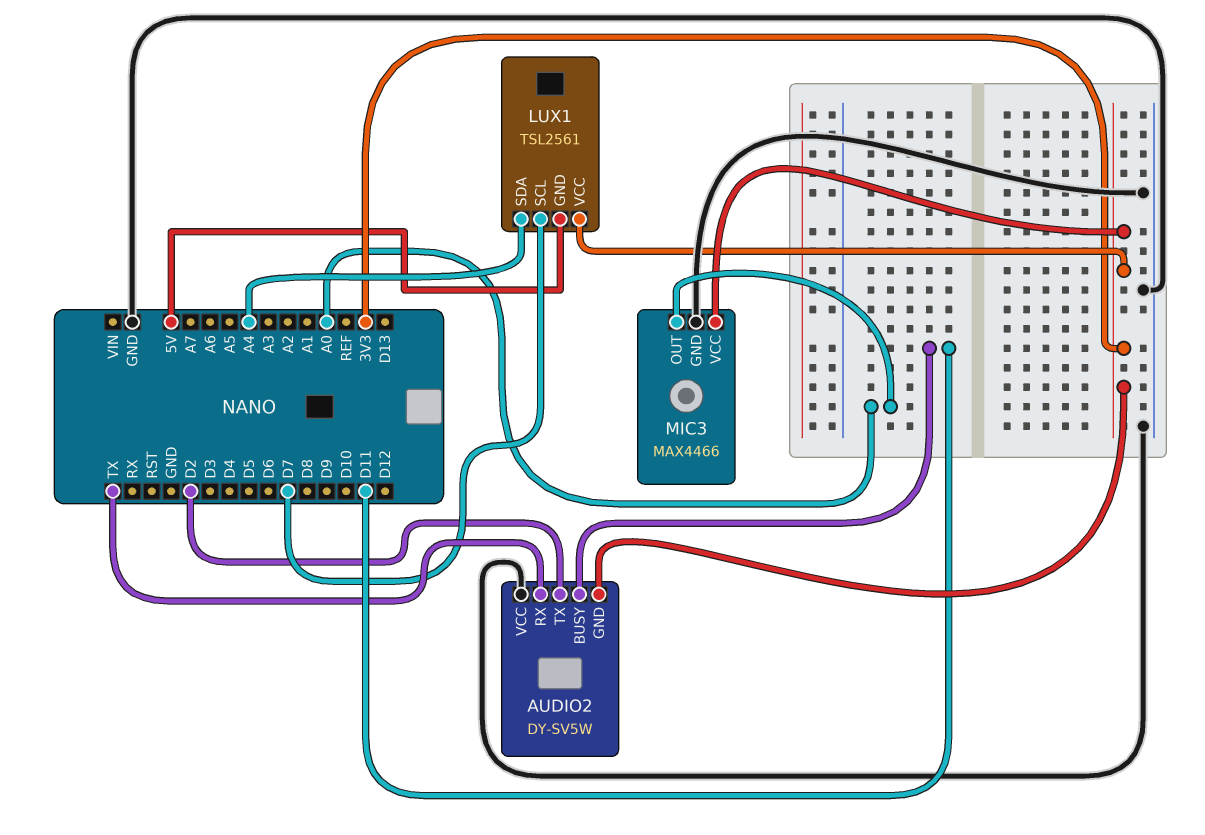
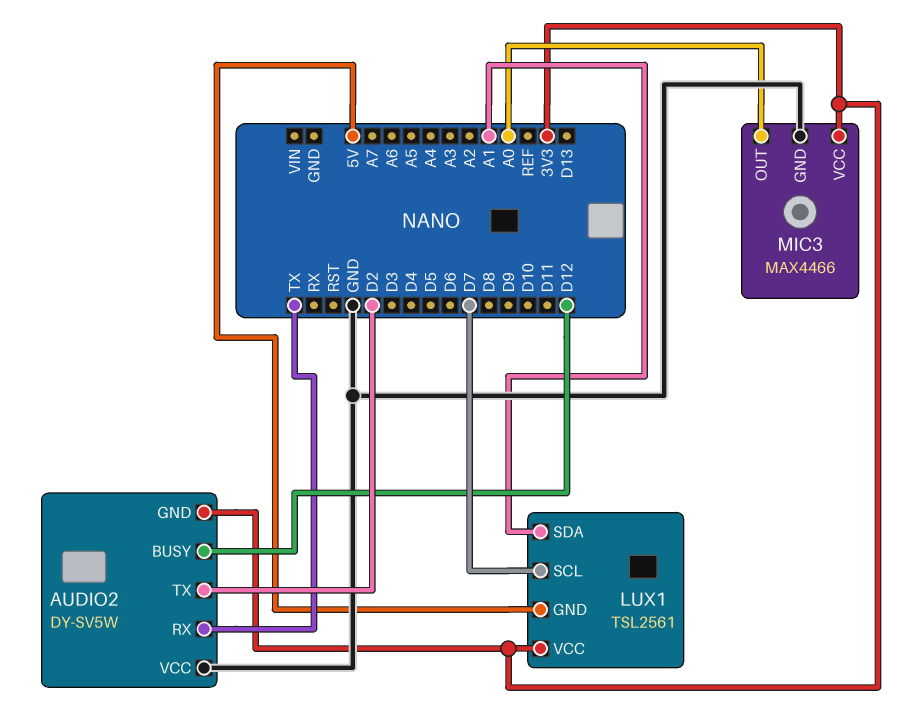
AUDIO2 pin BUSY: D11 -> D12
LUX1 pin SDA: A4 -> A1

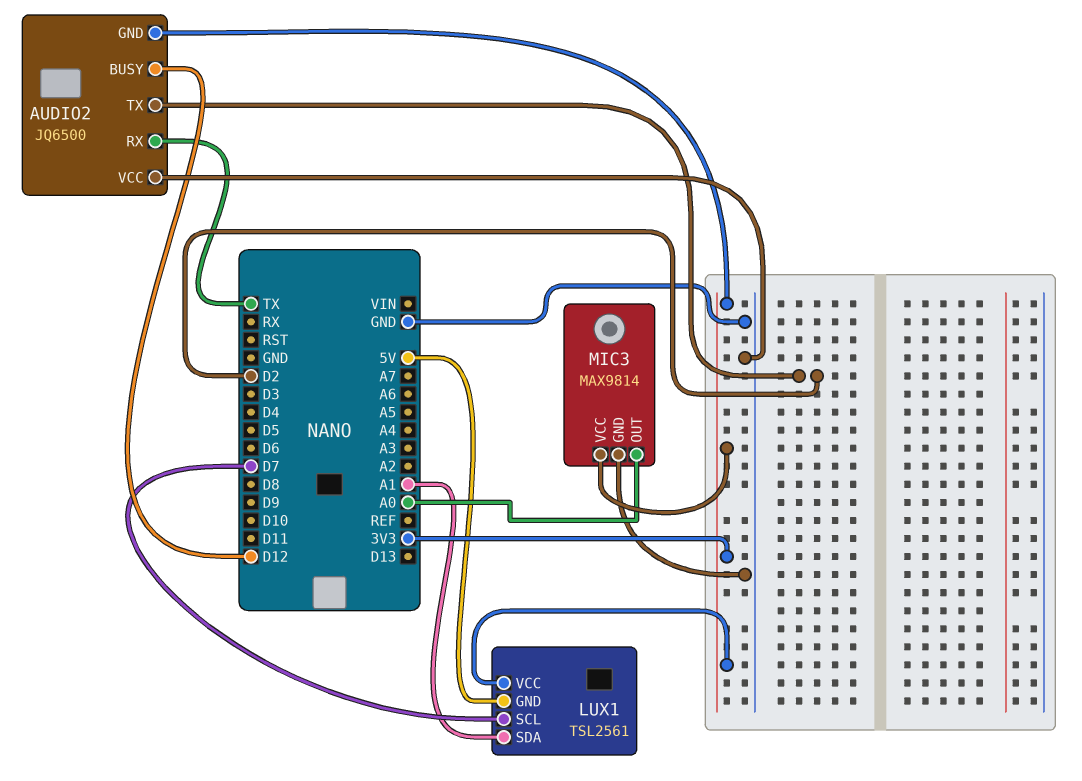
AUDIO2: DY-SV5W -> JQ6500
MIC3: MAX4466 -> MAX9814

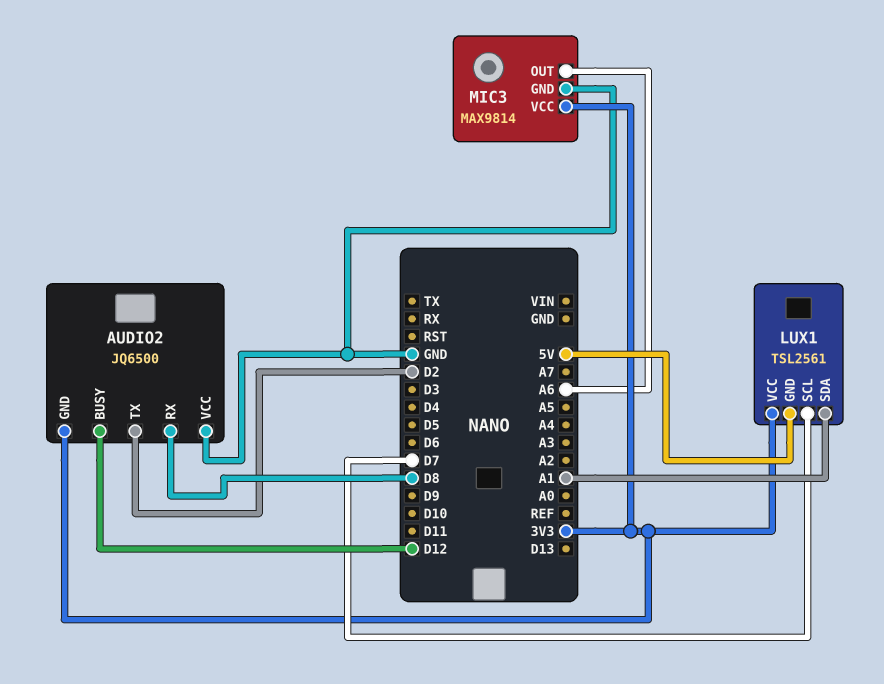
AUDIO2 pin RX: TX -> D8
MIC3 pin OUT: A0 -> A6

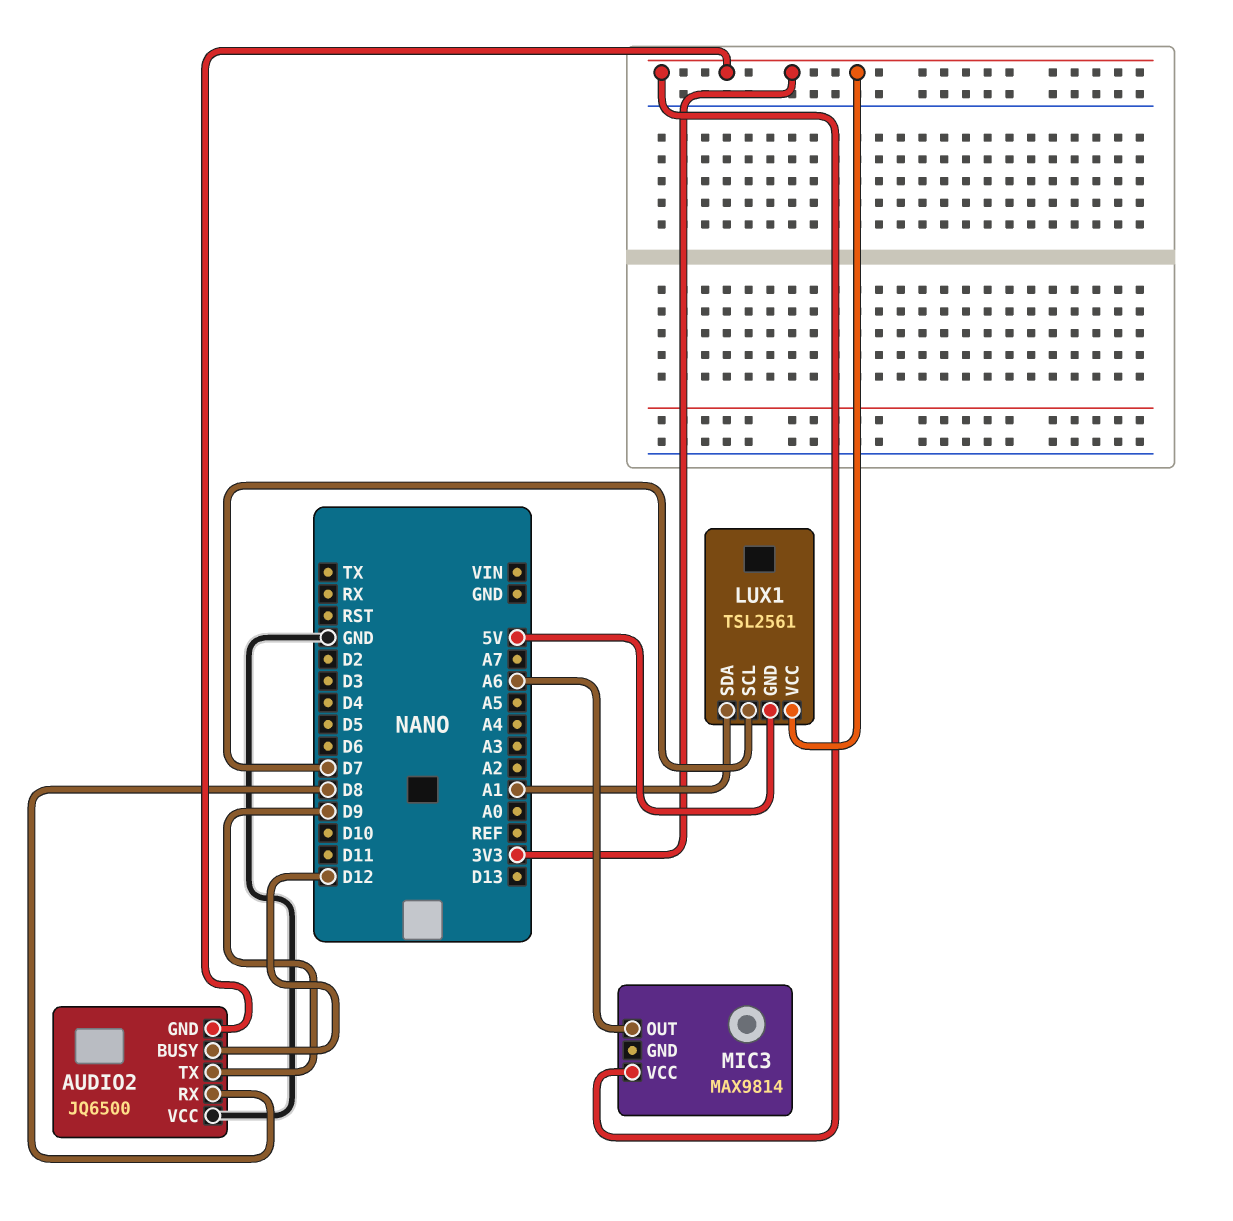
AUDIO2 pin TX: D2 -> D9
MIC3 pin GND: GND -> none

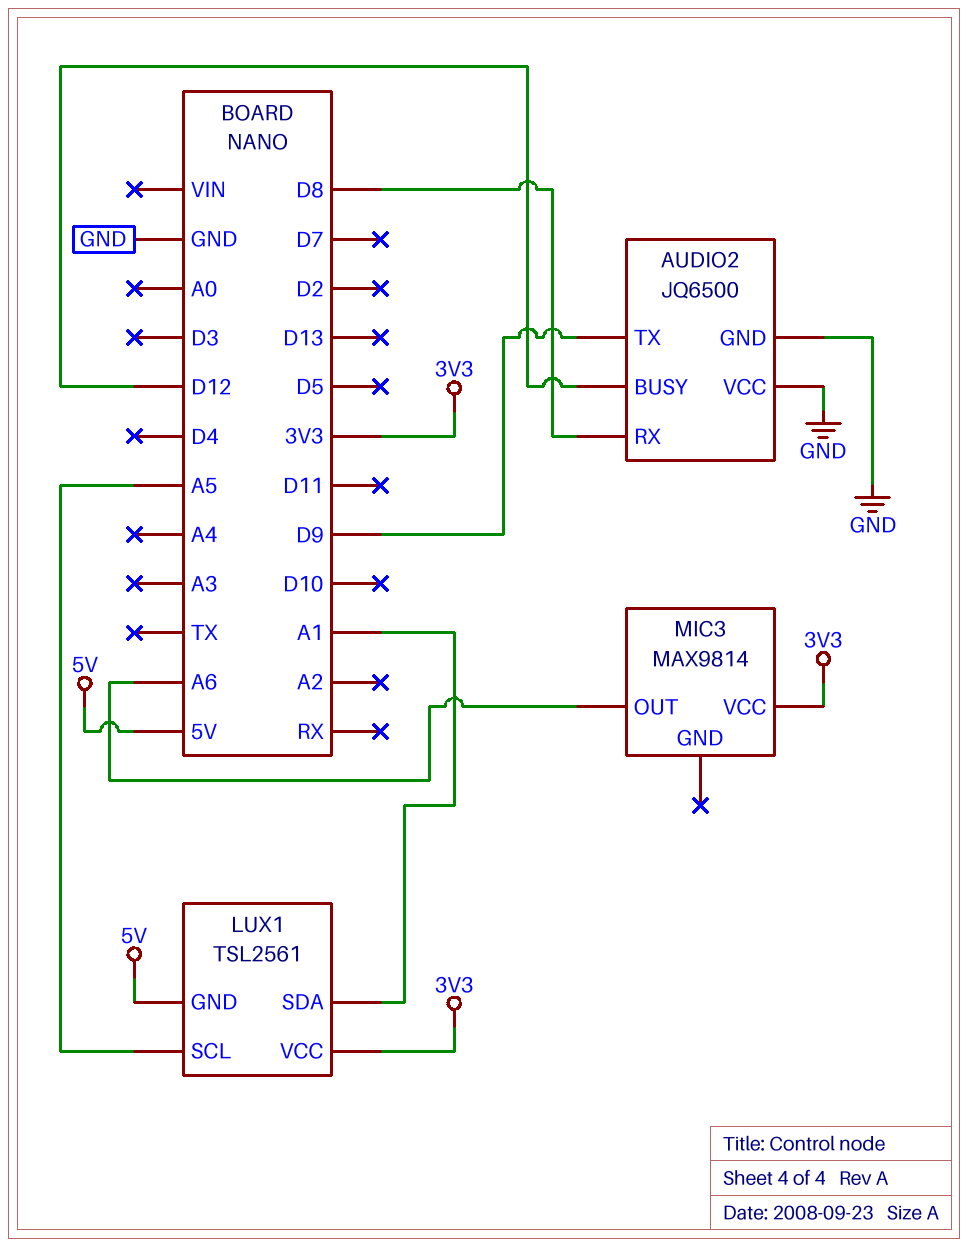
AUDIO2 pin GND: 3V3 -> GND
LUX1 pin SCL: D7 -> A5

